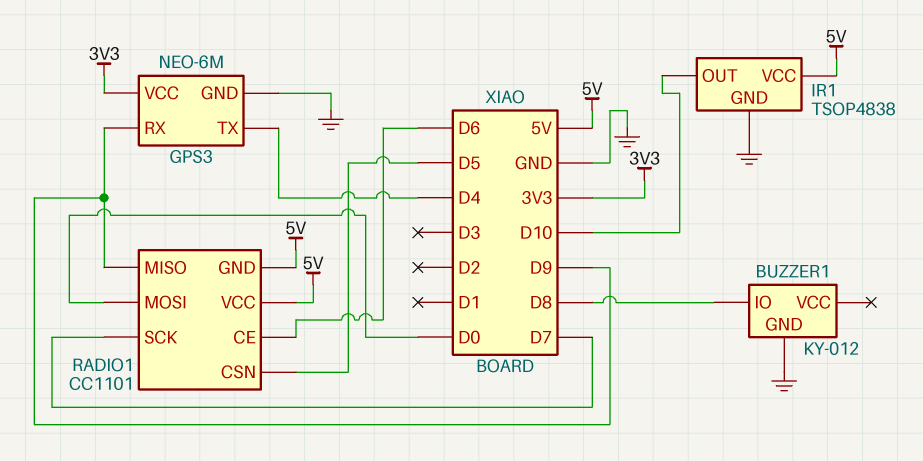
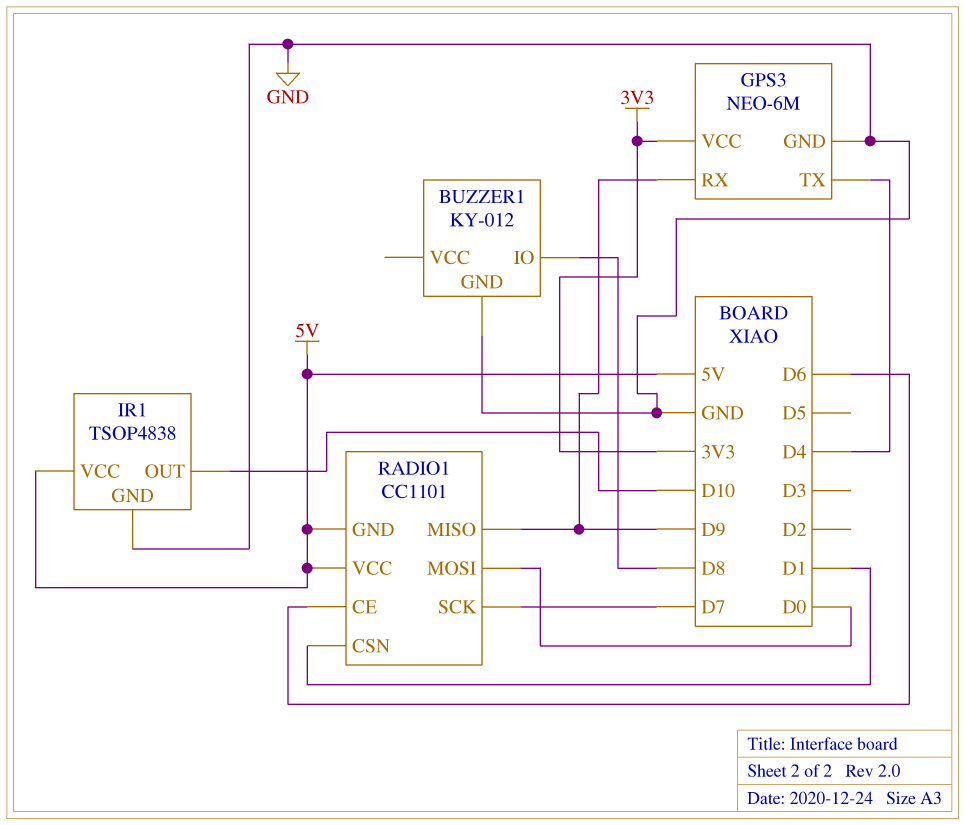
RADIO1 pin CSN: D5 -> D1

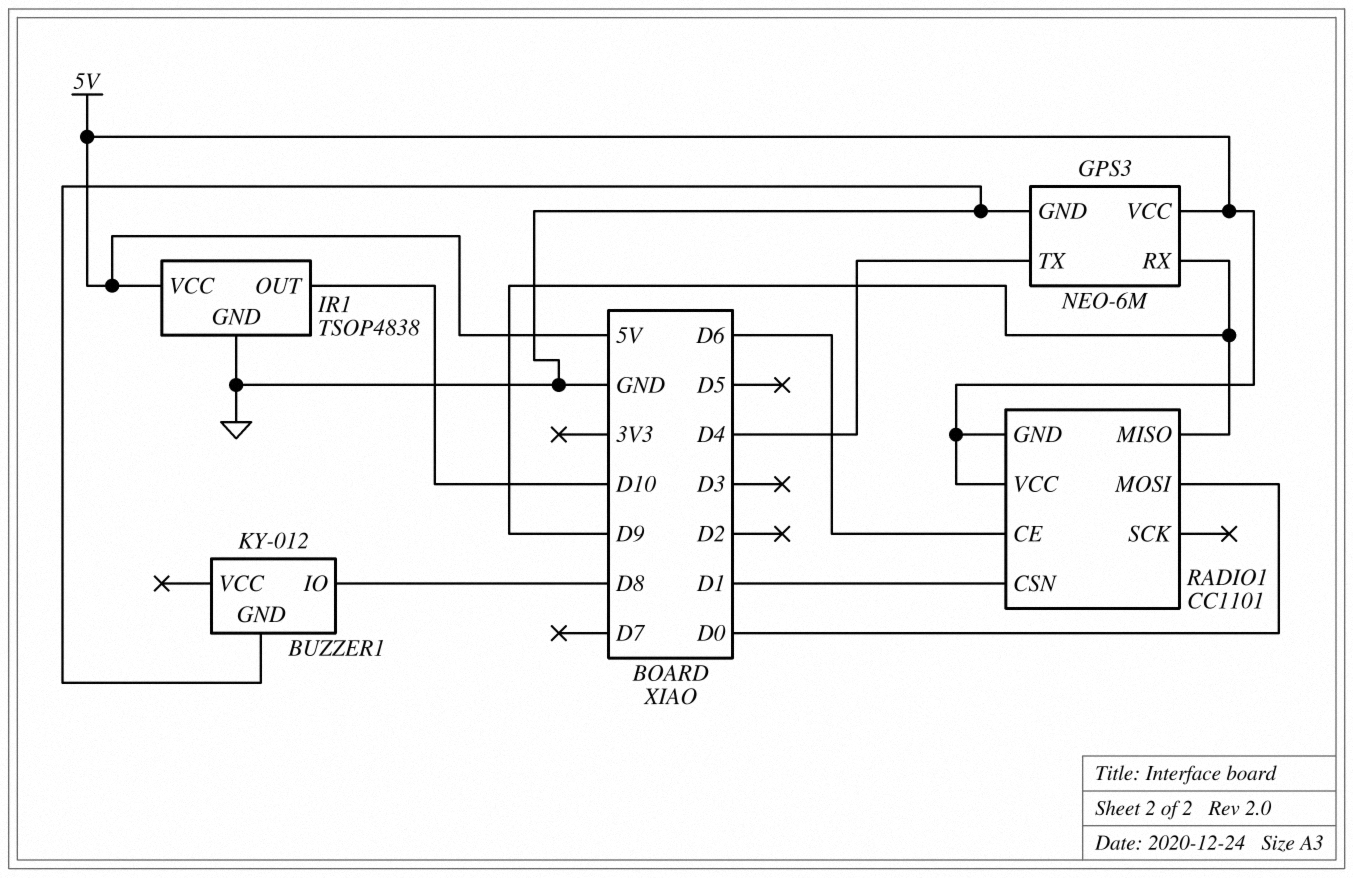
GPS3 pin VCC: 3V3 -> 5V
RADIO1 pin SCK: D7 -> none

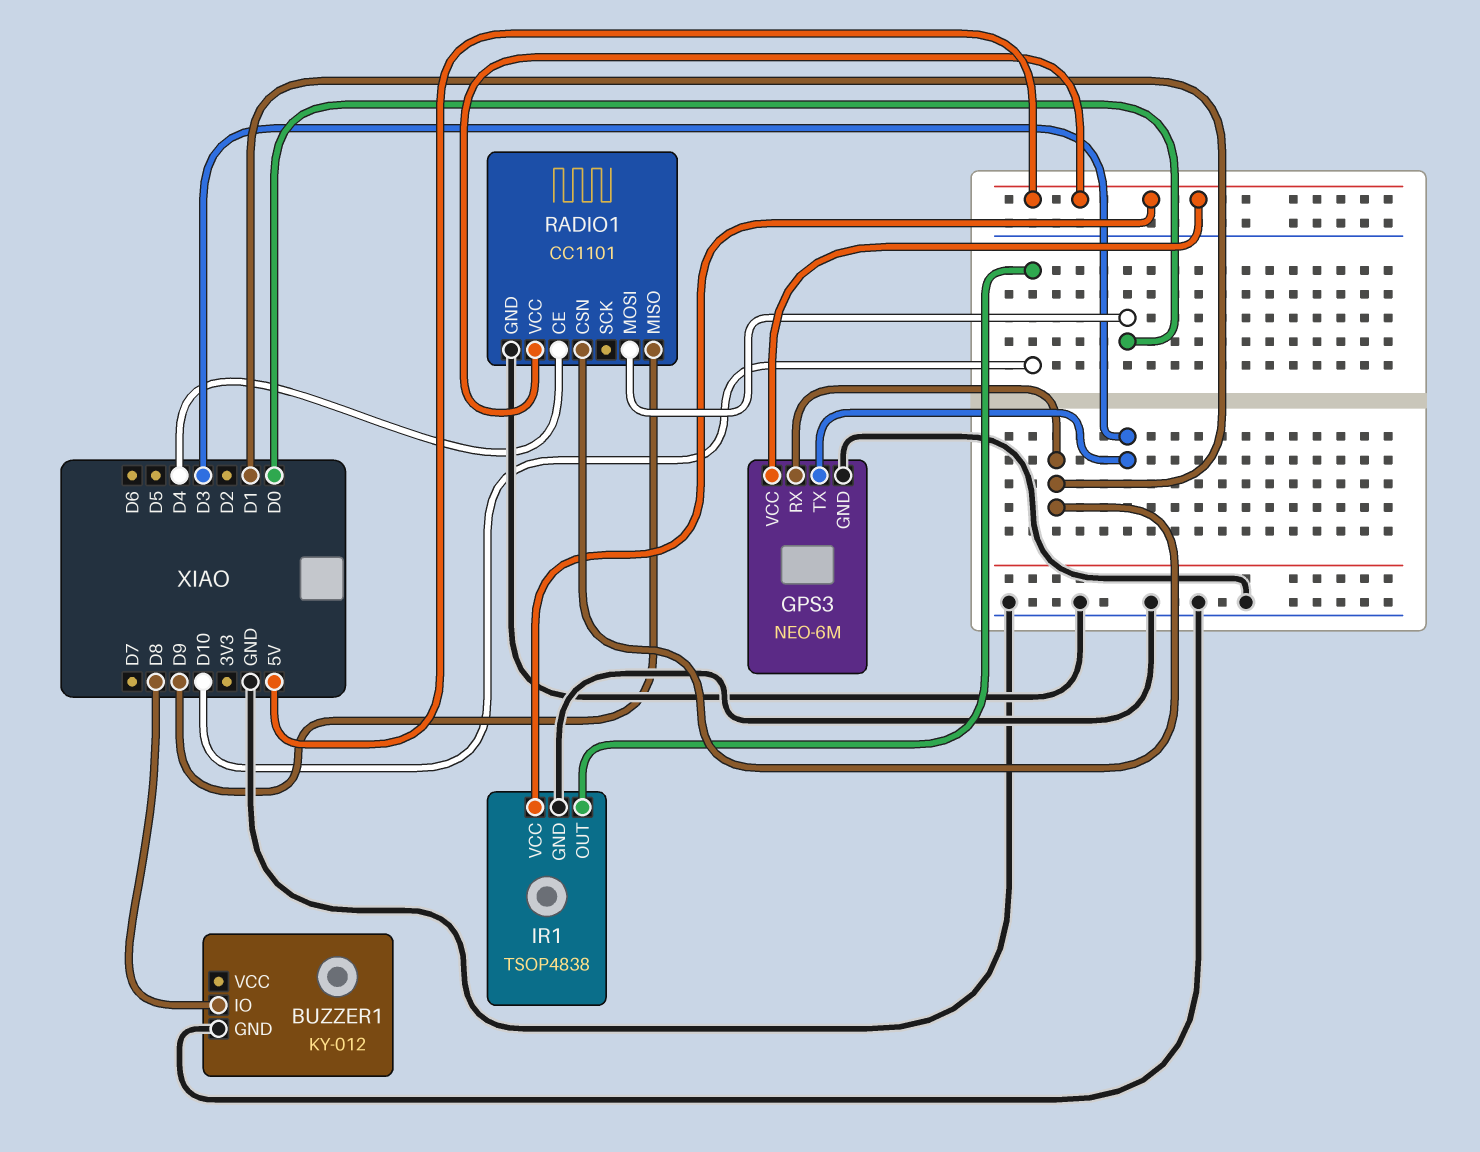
GPS3 pin RX: D9 -> D1
GPS3 pin TX: D4 -> D3
RADIO1 pin CE: D6 -> D4
RADIO1 pin GND: 5V -> GND

